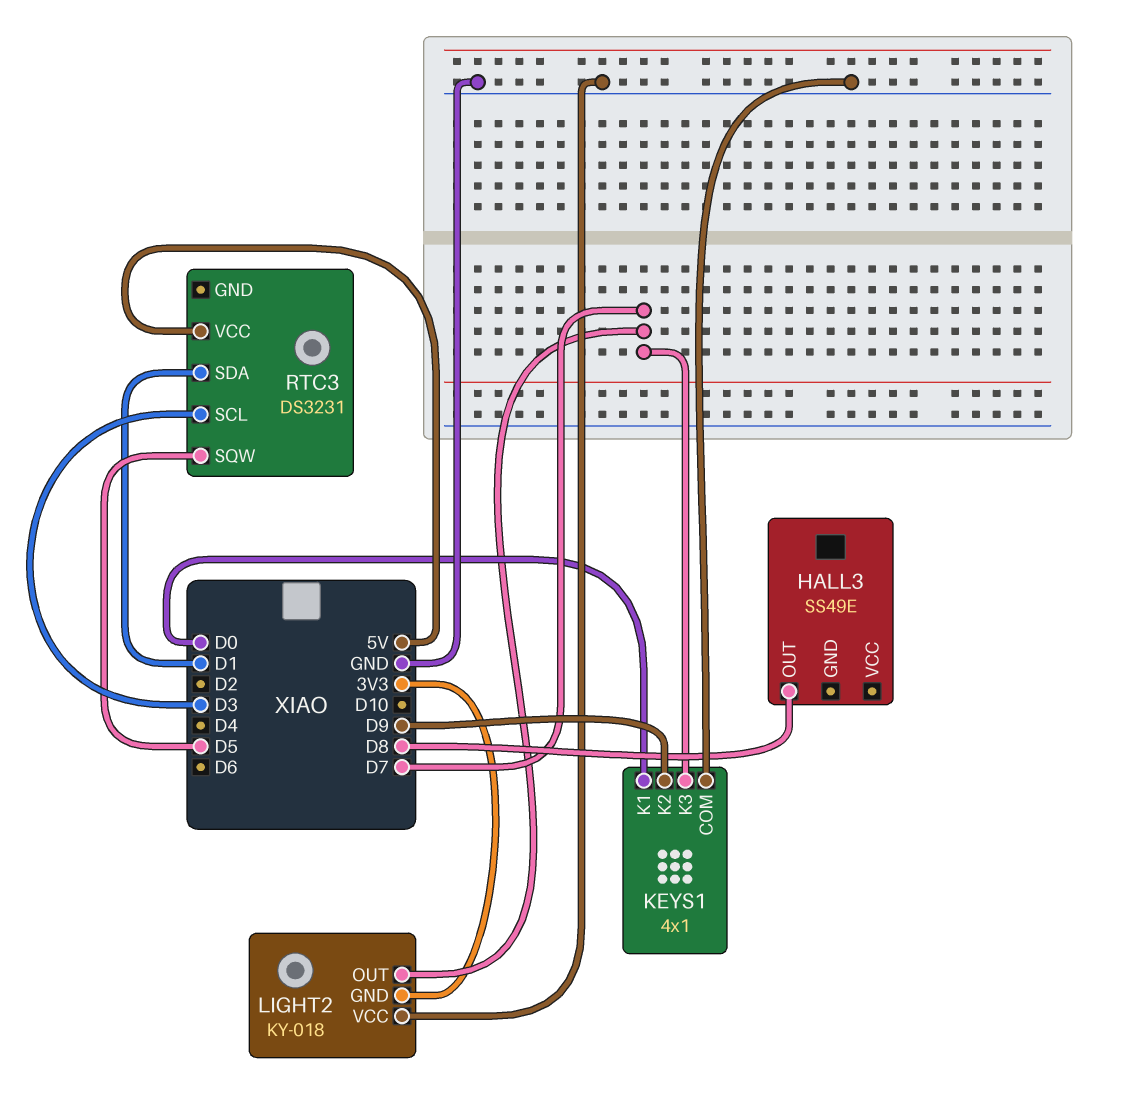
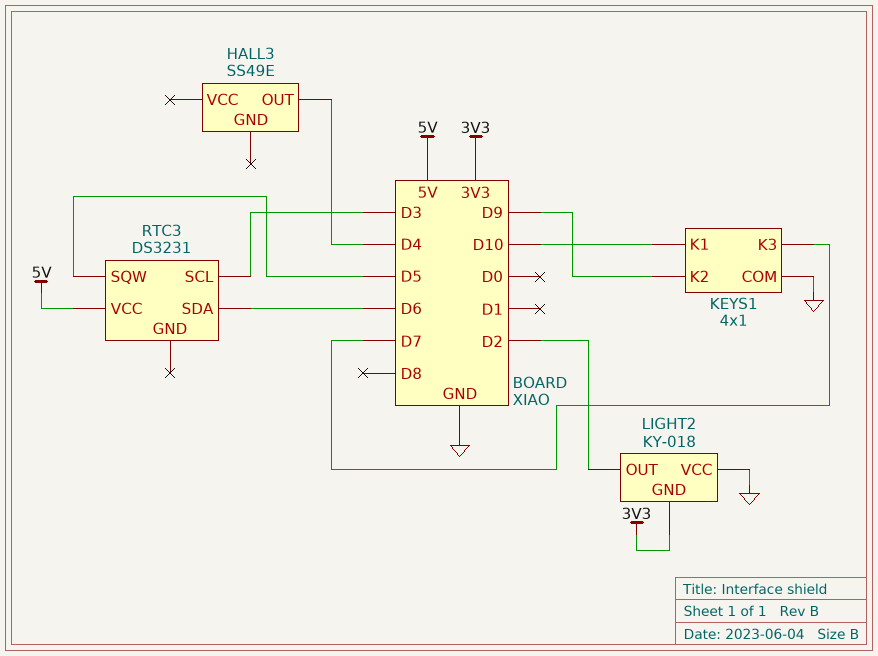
HALL3 pin OUT: D8 -> D4
KEYS1 pin K1: D0 -> D10
LIGHT2 pin OUT: D7 -> D2
RTC3 pin SDA: D1 -> D6

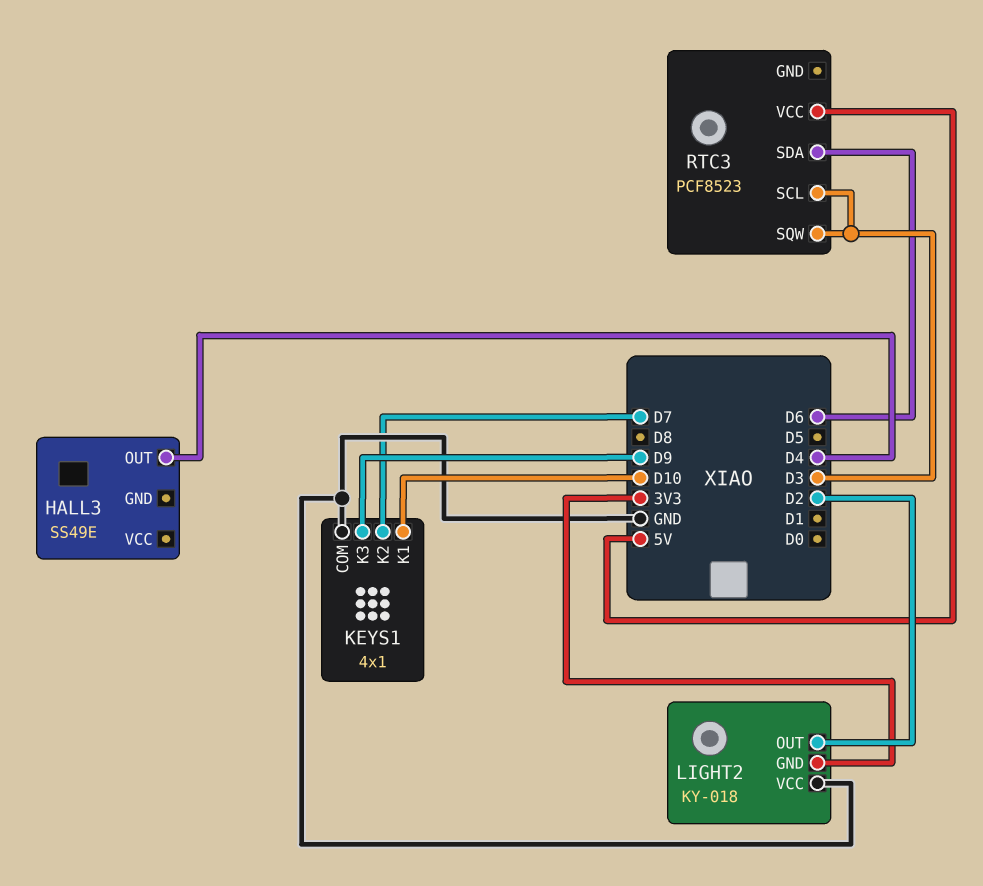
KEYS1 pin K2: D9 -> D7
KEYS1 pin K3: D7 -> D9
RTC3: DS3231 -> PCF8523
RTC3 pin SQW: D5 -> D3

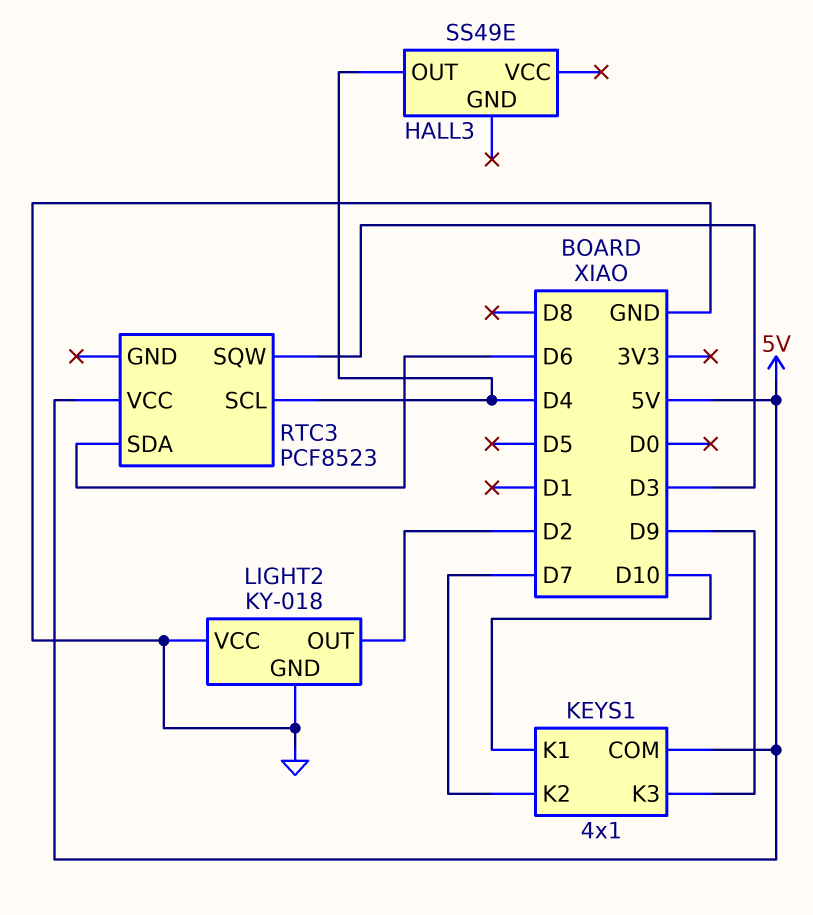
KEYS1 pin COM: GND -> 5V
LIGHT2 pin GND: 3V3 -> GND
RTC3 pin SCL: D3 -> D4

